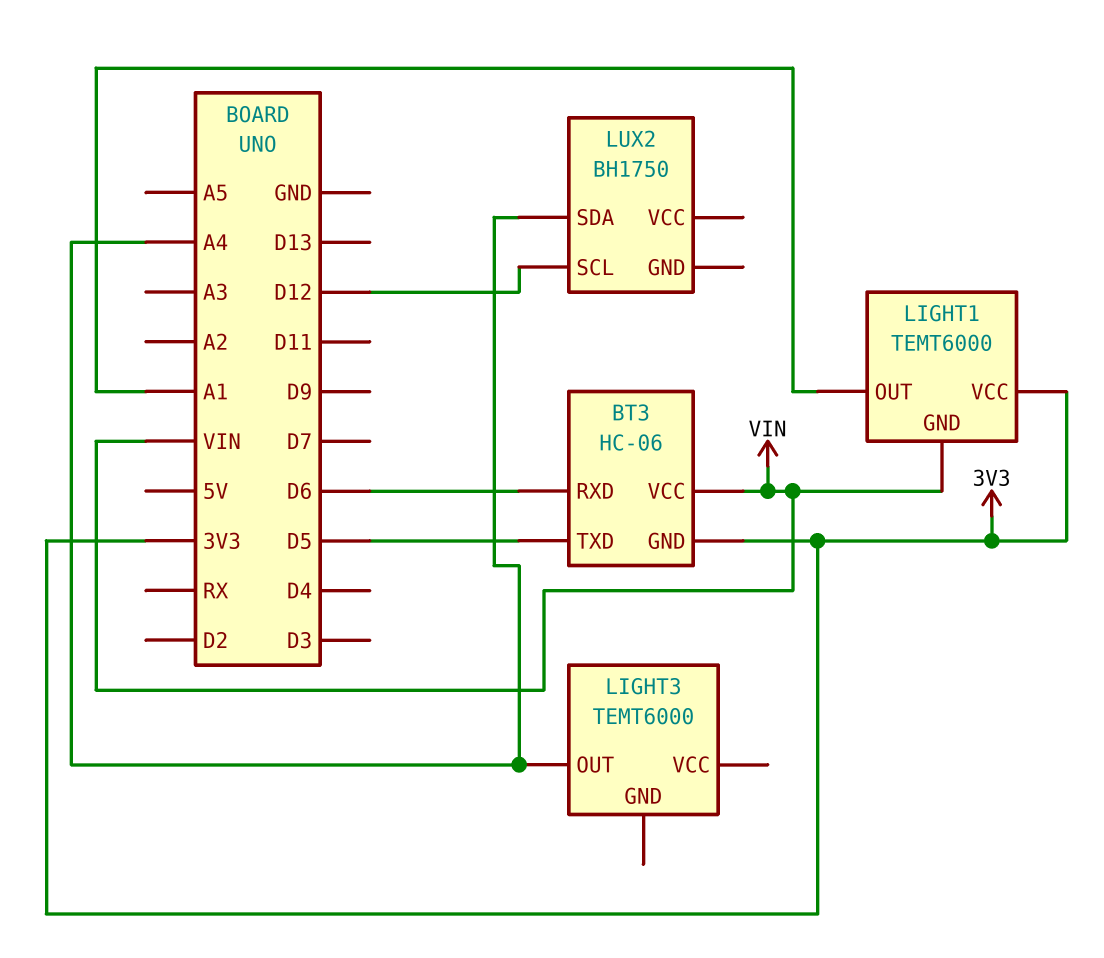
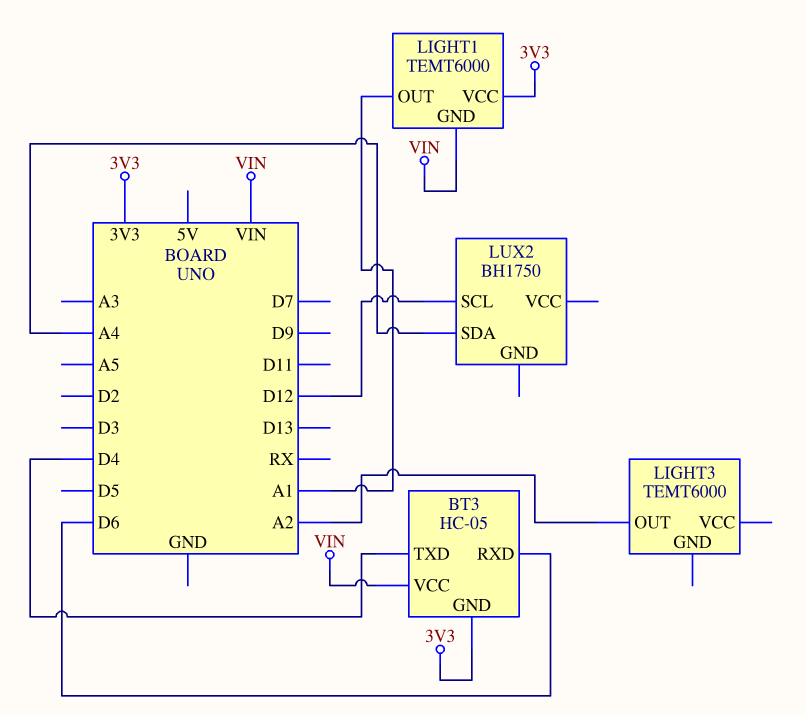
BT3: HC-06 -> HC-05
BT3 pin TXD: D5 -> D4
LIGHT3 pin OUT: A4 -> A2

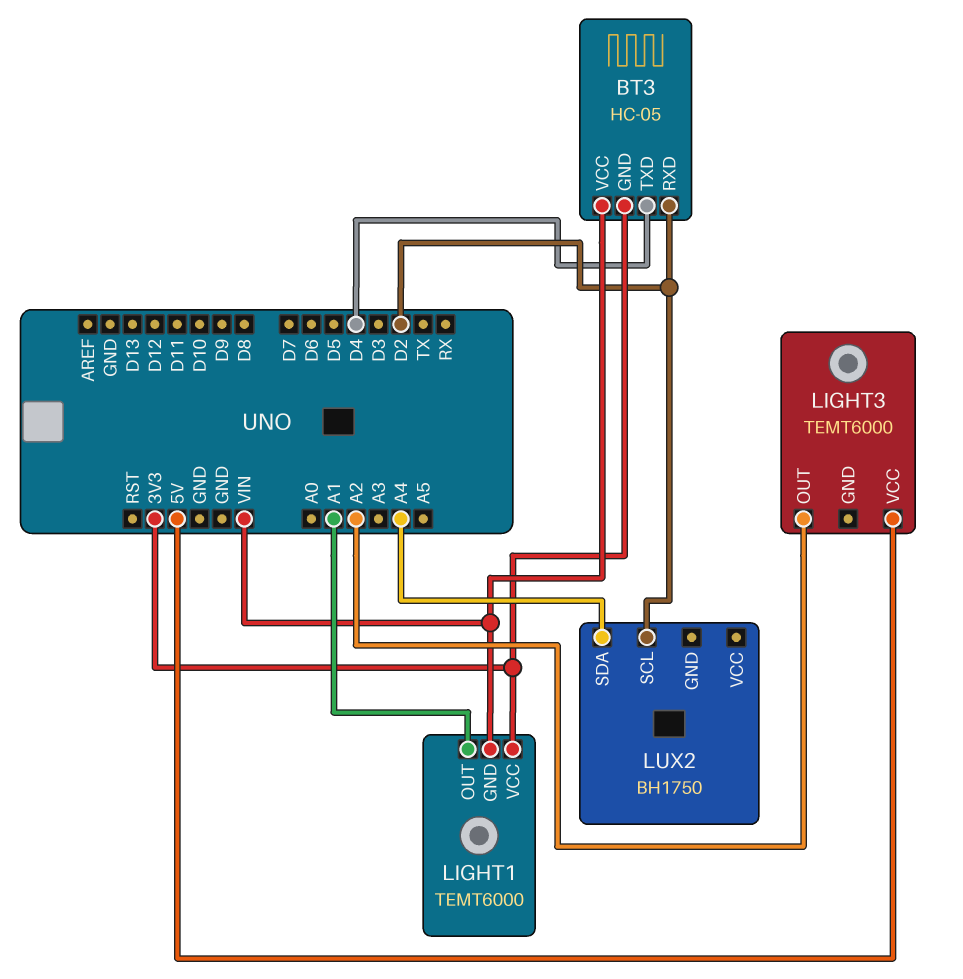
BT3 pin RXD: D6 -> D2
LIGHT3 pin VCC: none -> 5V
LUX2 pin SCL: D12 -> D2

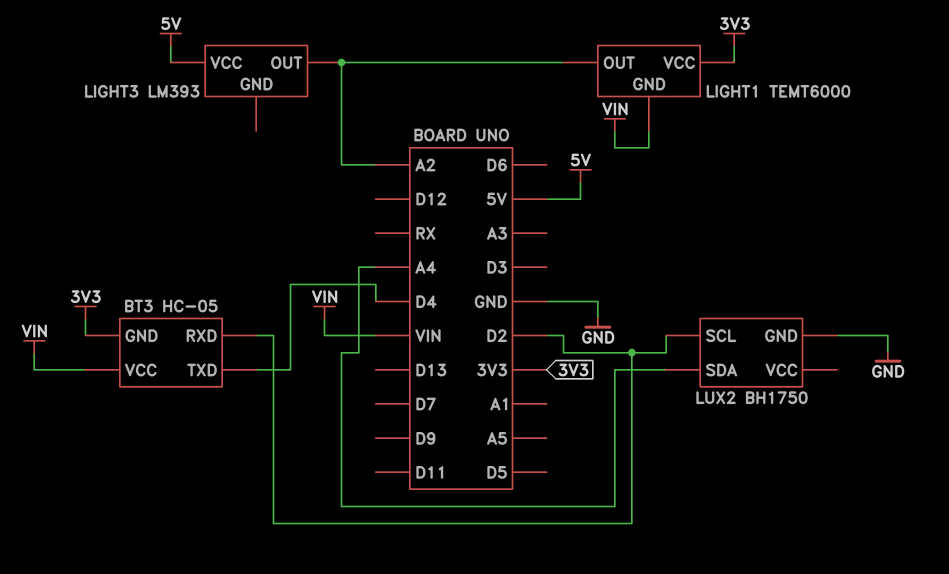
LIGHT1 pin OUT: A1 -> A2
LIGHT3: TEMT6000 -> LM393
LUX2 pin GND: none -> GND

